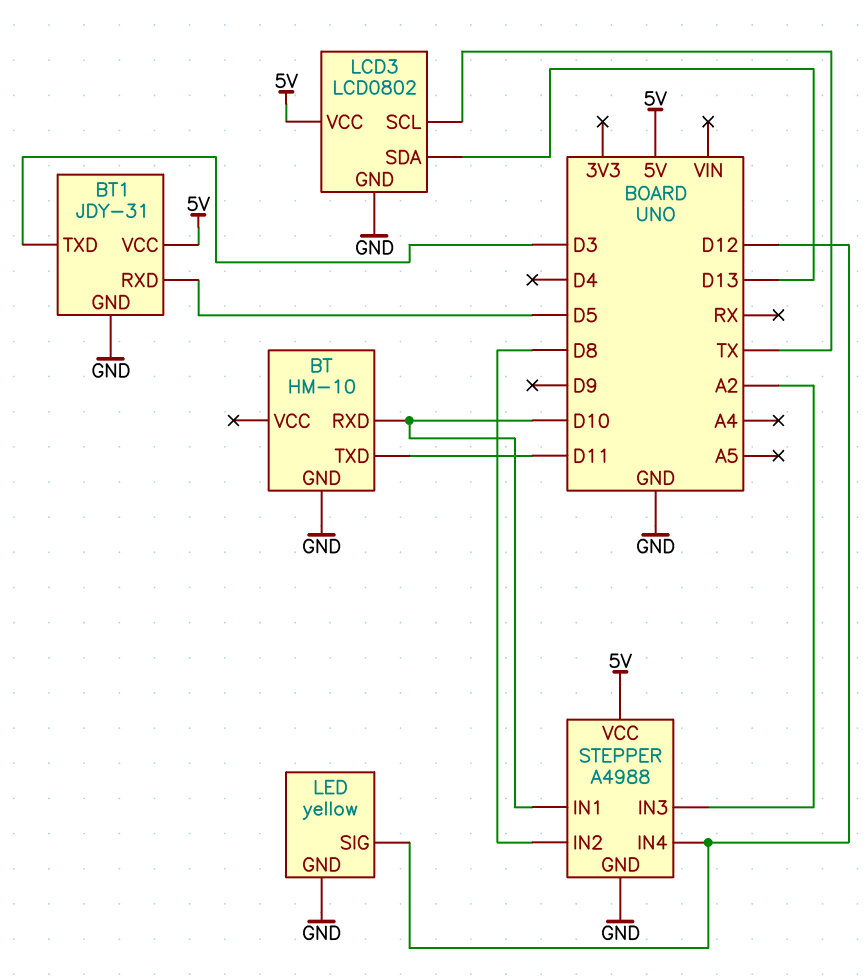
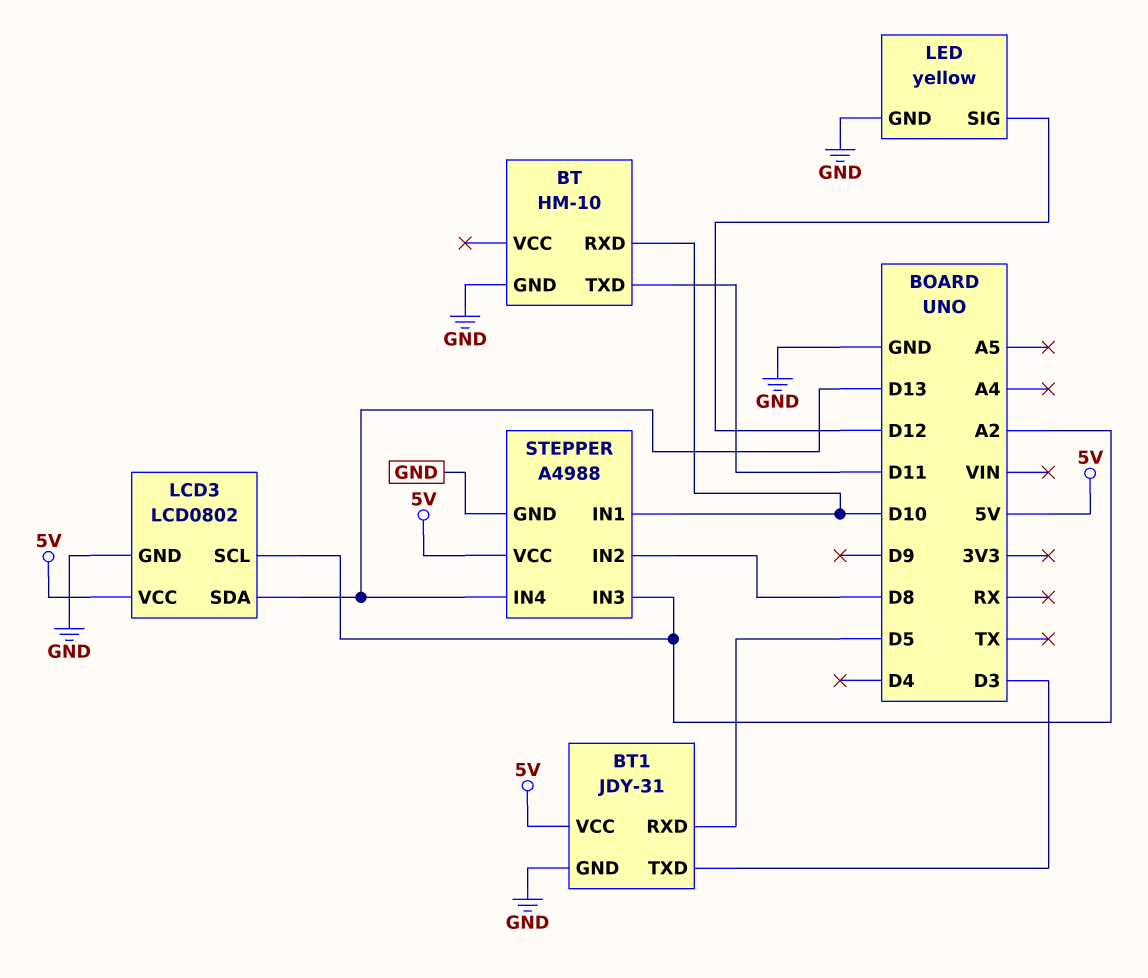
LCD3 pin SCL: TX -> A2
STEPPER pin IN4: D12 -> D13

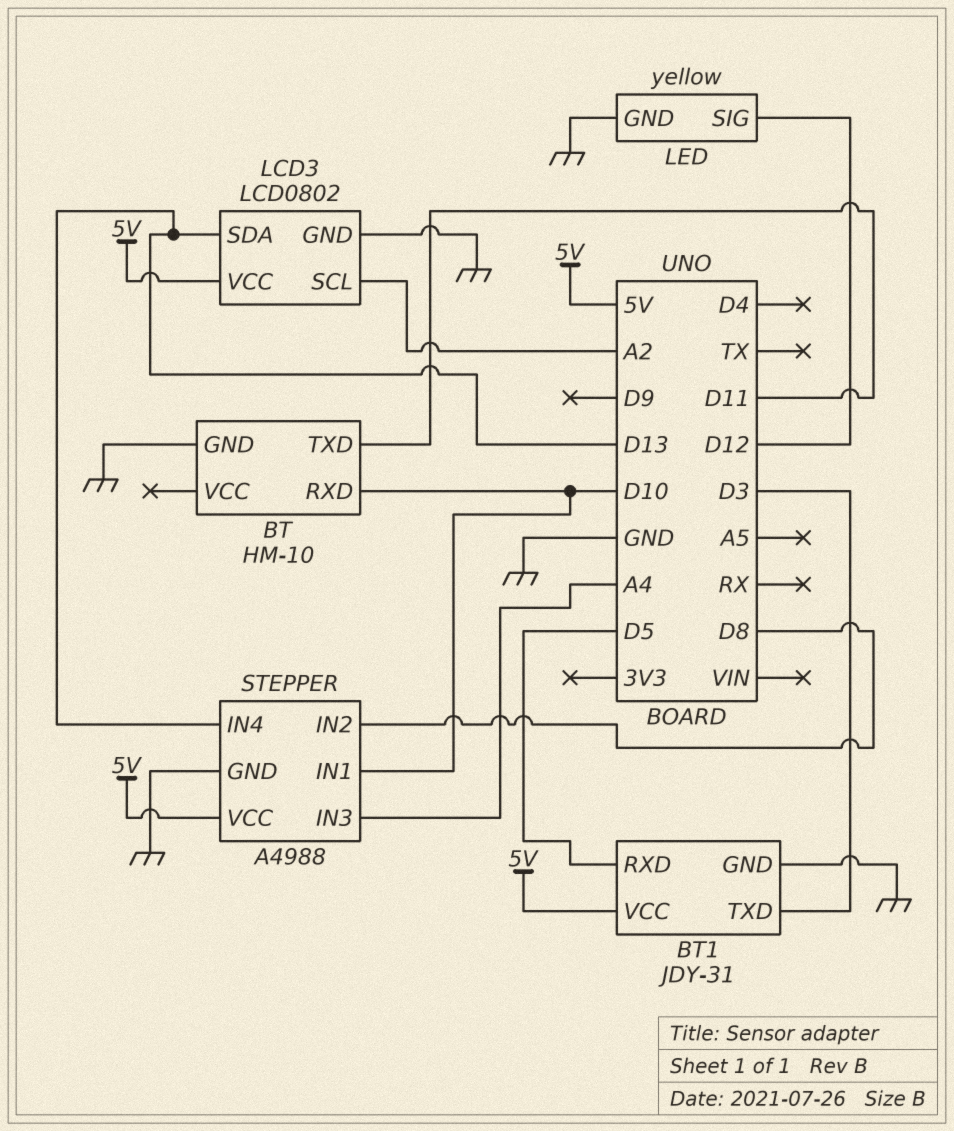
STEPPER pin IN3: A2 -> A4

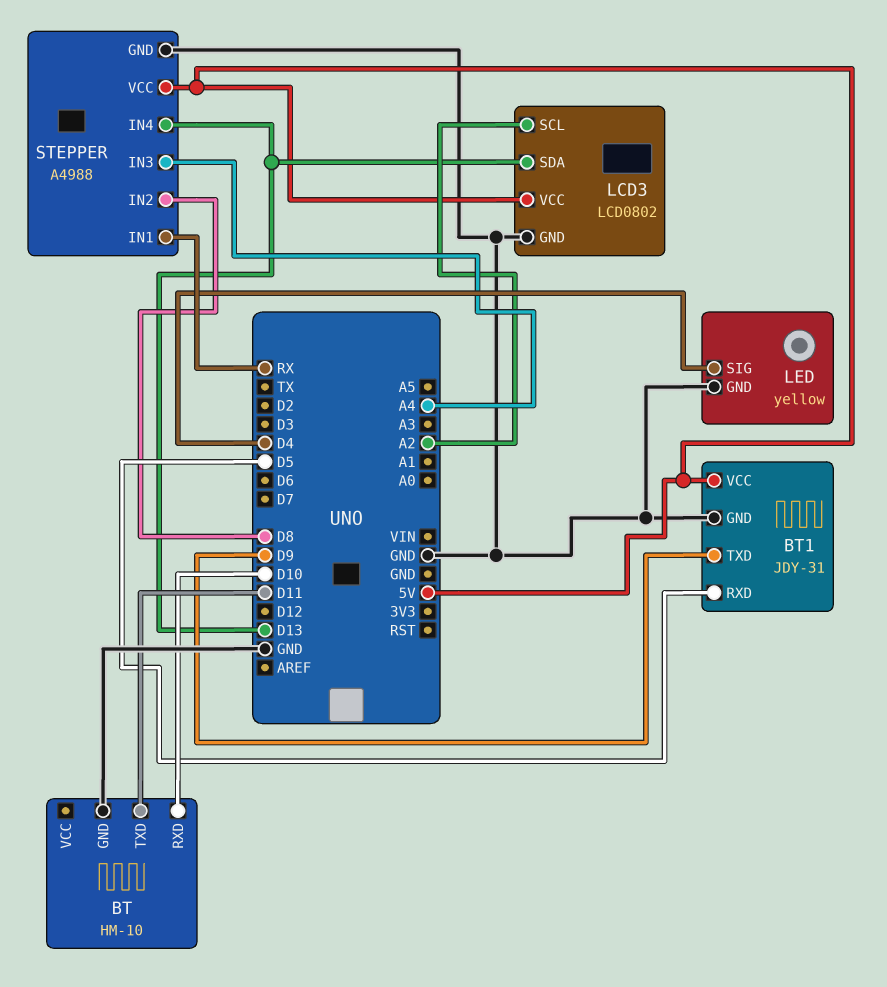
BT1 pin TXD: D3 -> D9
LED pin SIG: D12 -> D4
STEPPER pin IN1: D10 -> RX

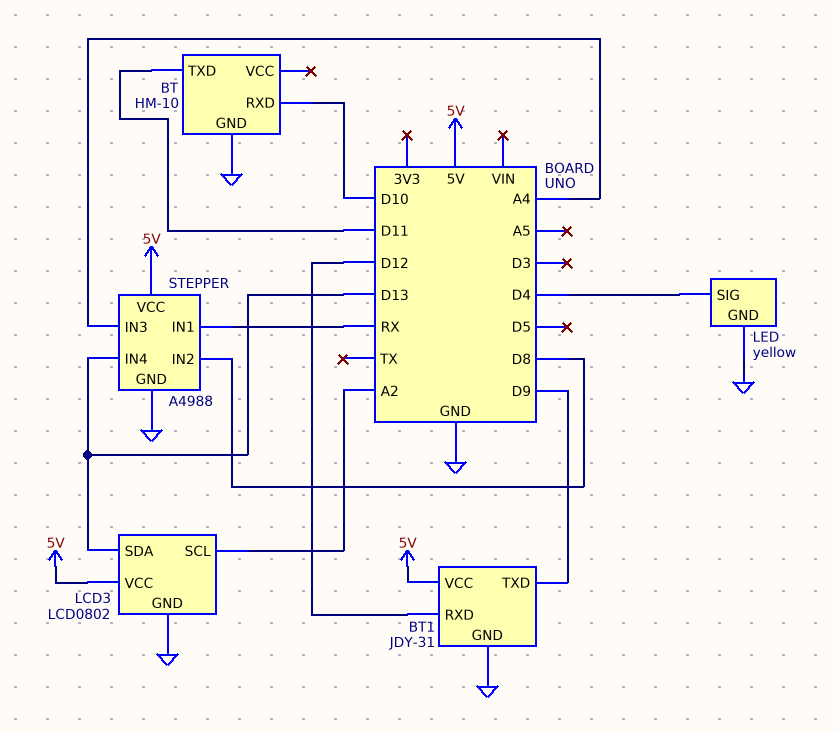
BT1 pin RXD: D5 -> D12

